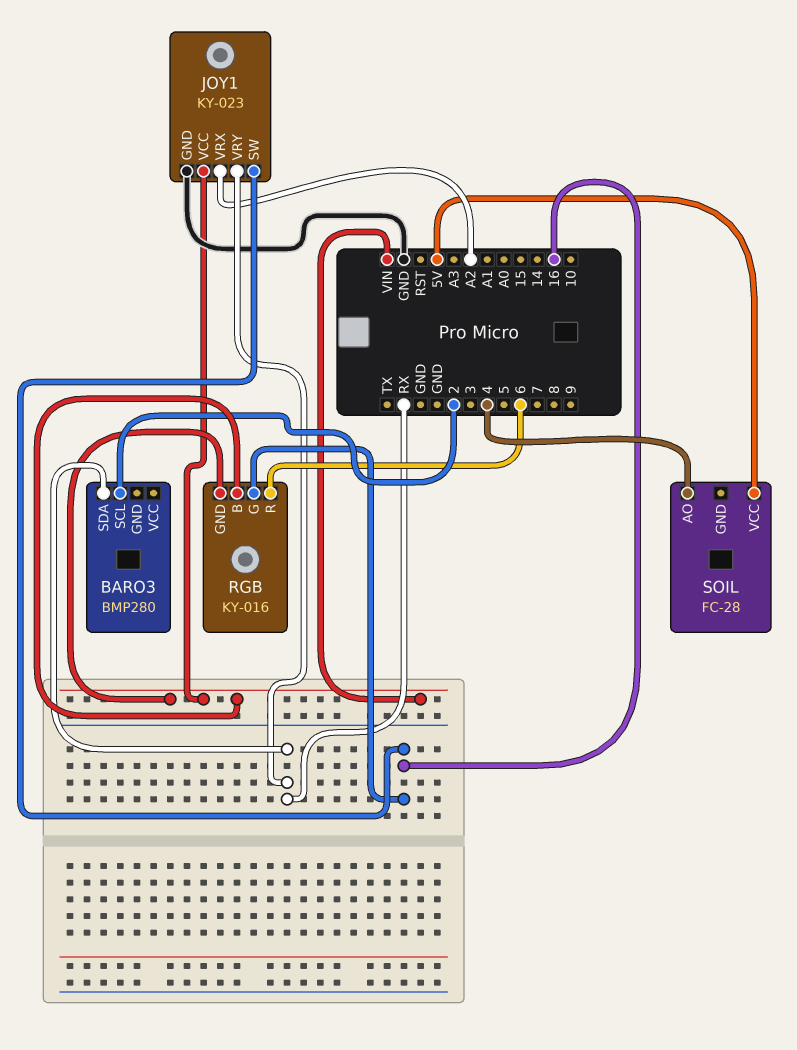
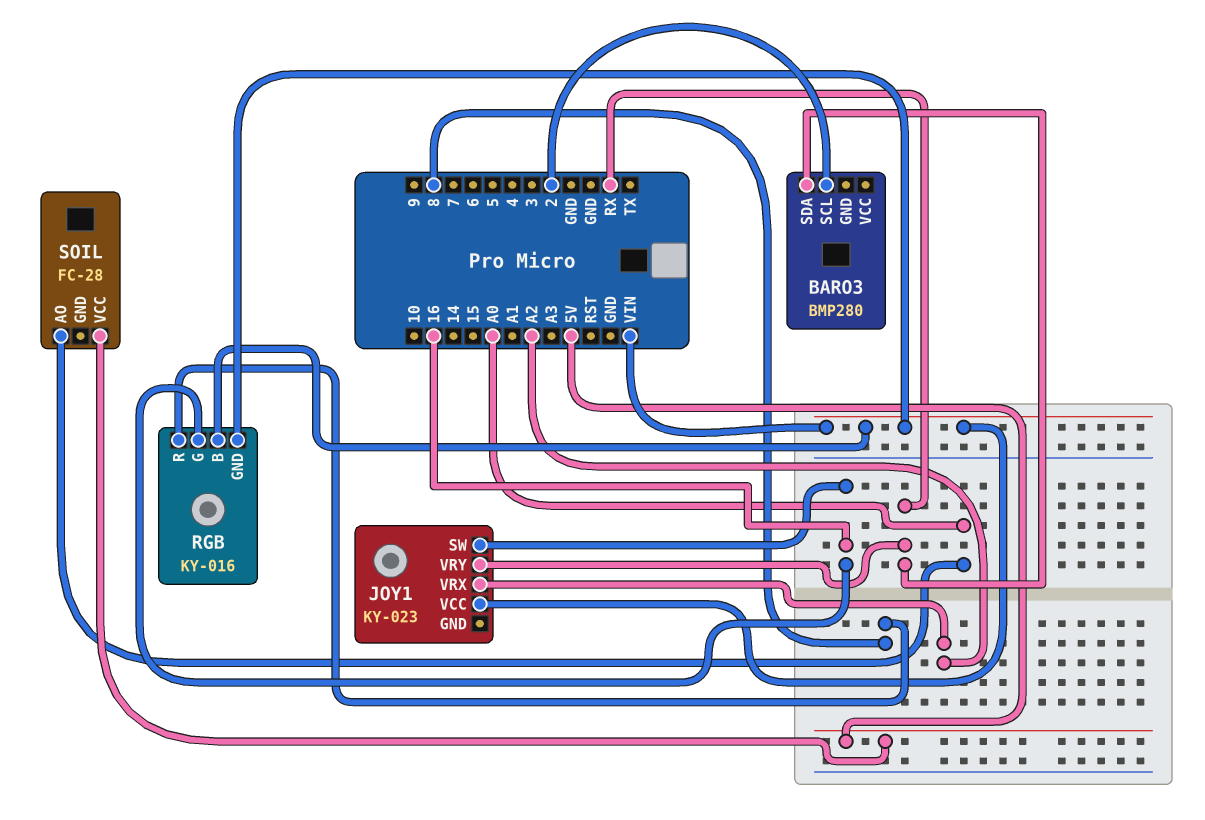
JOY1 pin GND: GND -> none
RGB pin R: 6 -> 8
SOIL pin AO: 4 -> A0

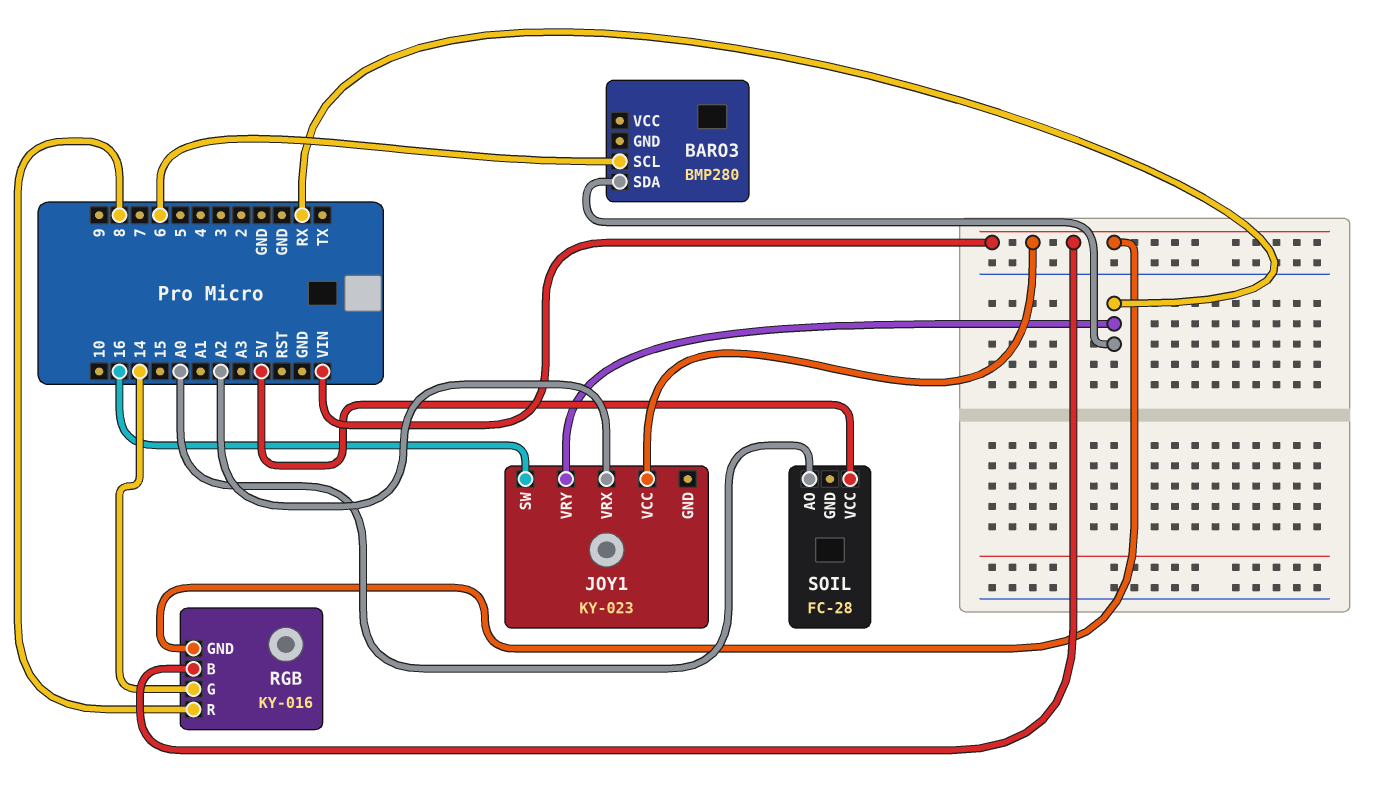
BARO3 pin SCL: 2 -> 6
RGB pin G: 16 -> 14

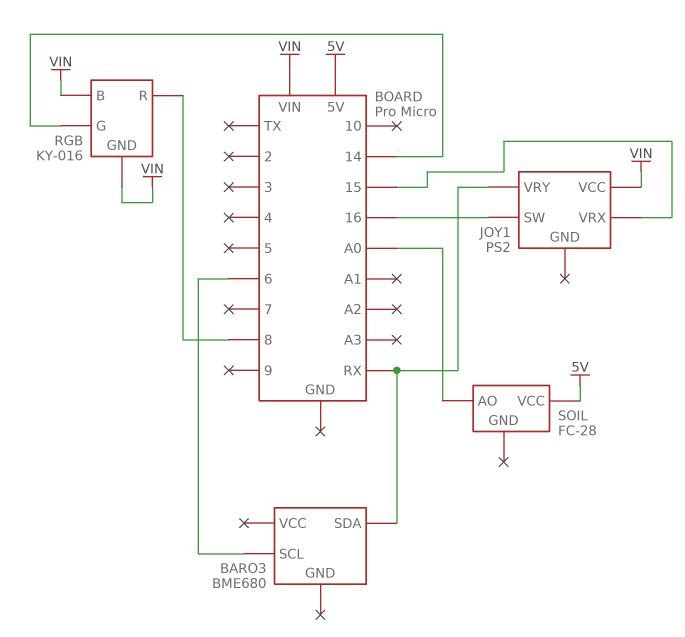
BARO3: BMP280 -> BME680
JOY1: KY-023 -> PS2
JOY1 pin VRX: A2 -> 15

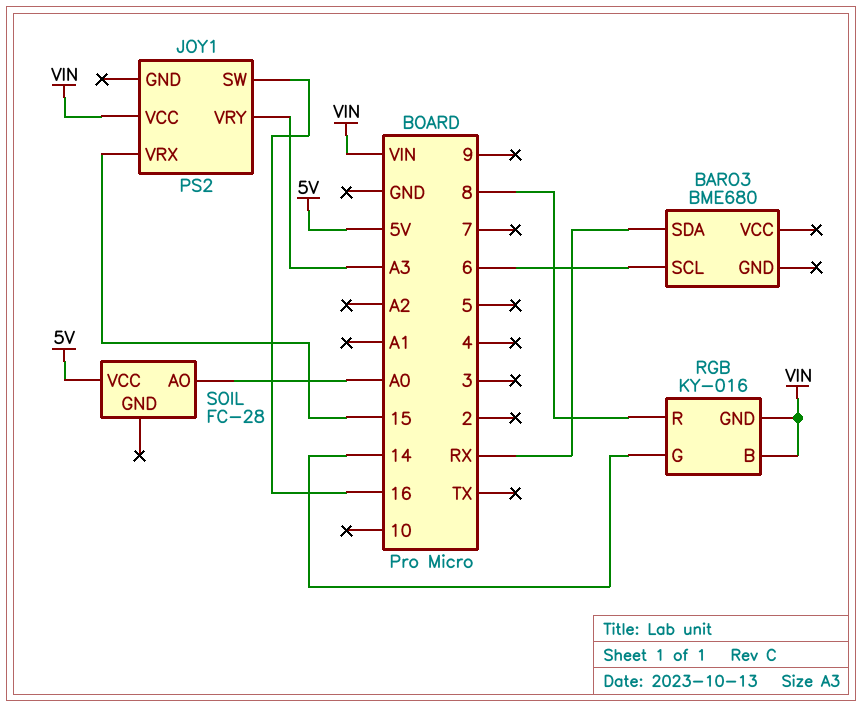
JOY1 pin VRY: RX -> A3

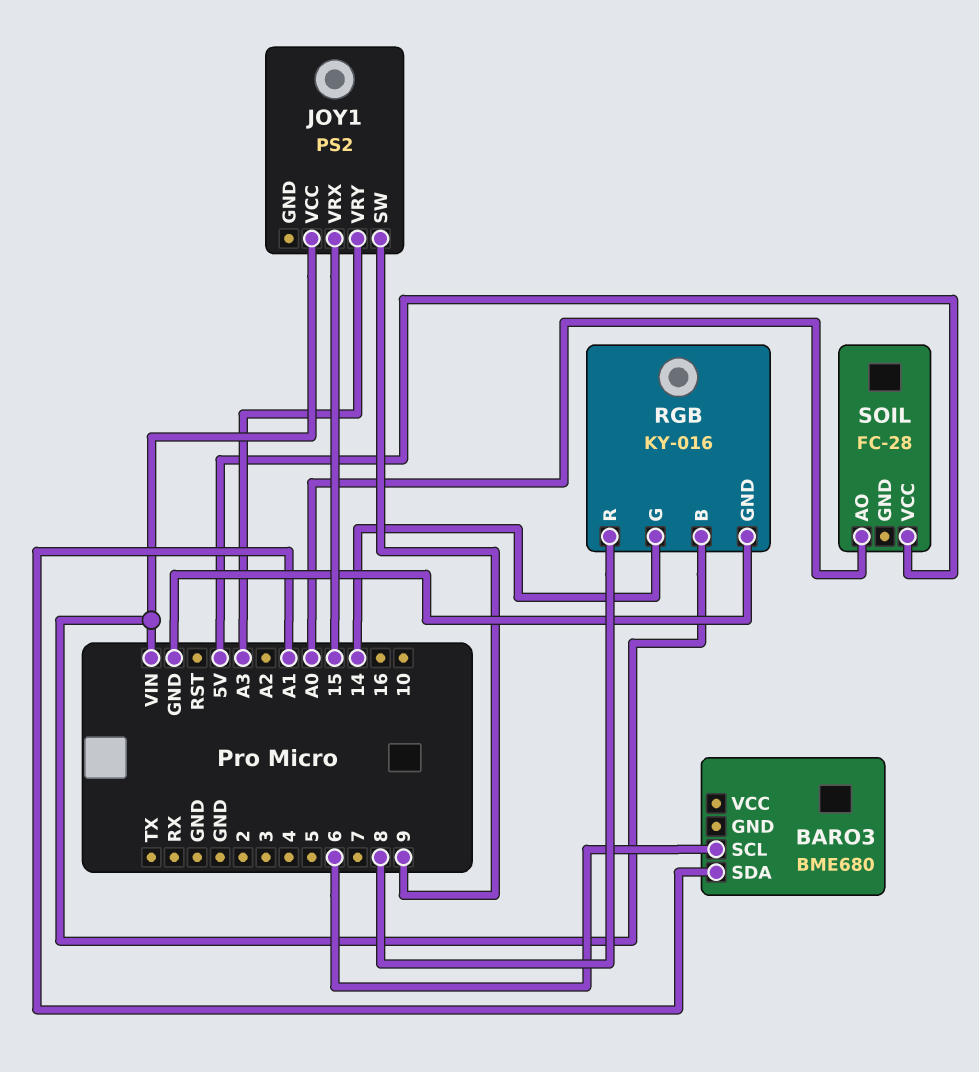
BARO3 pin SDA: RX -> A1
JOY1 pin SW: 16 -> 9
RGB pin GND: VIN -> GND

